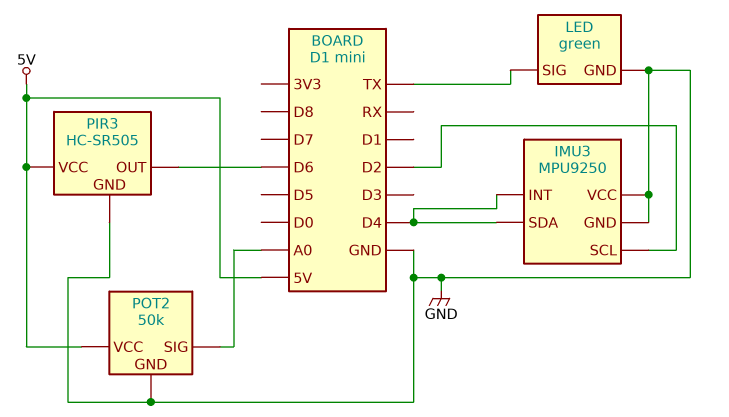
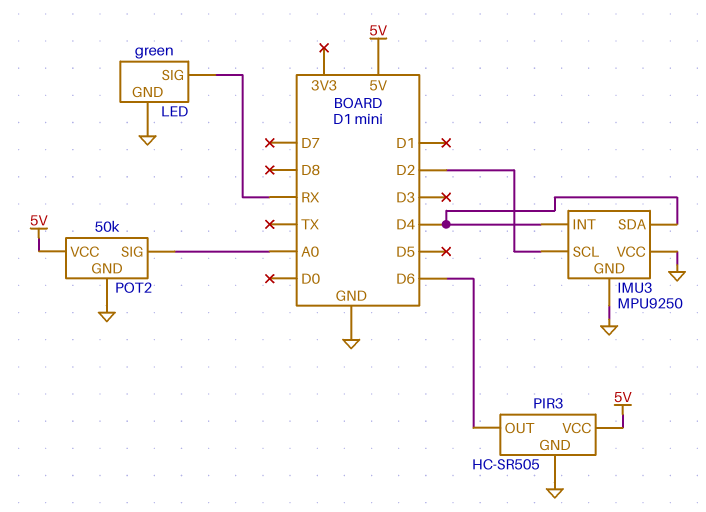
LED pin SIG: TX -> RX

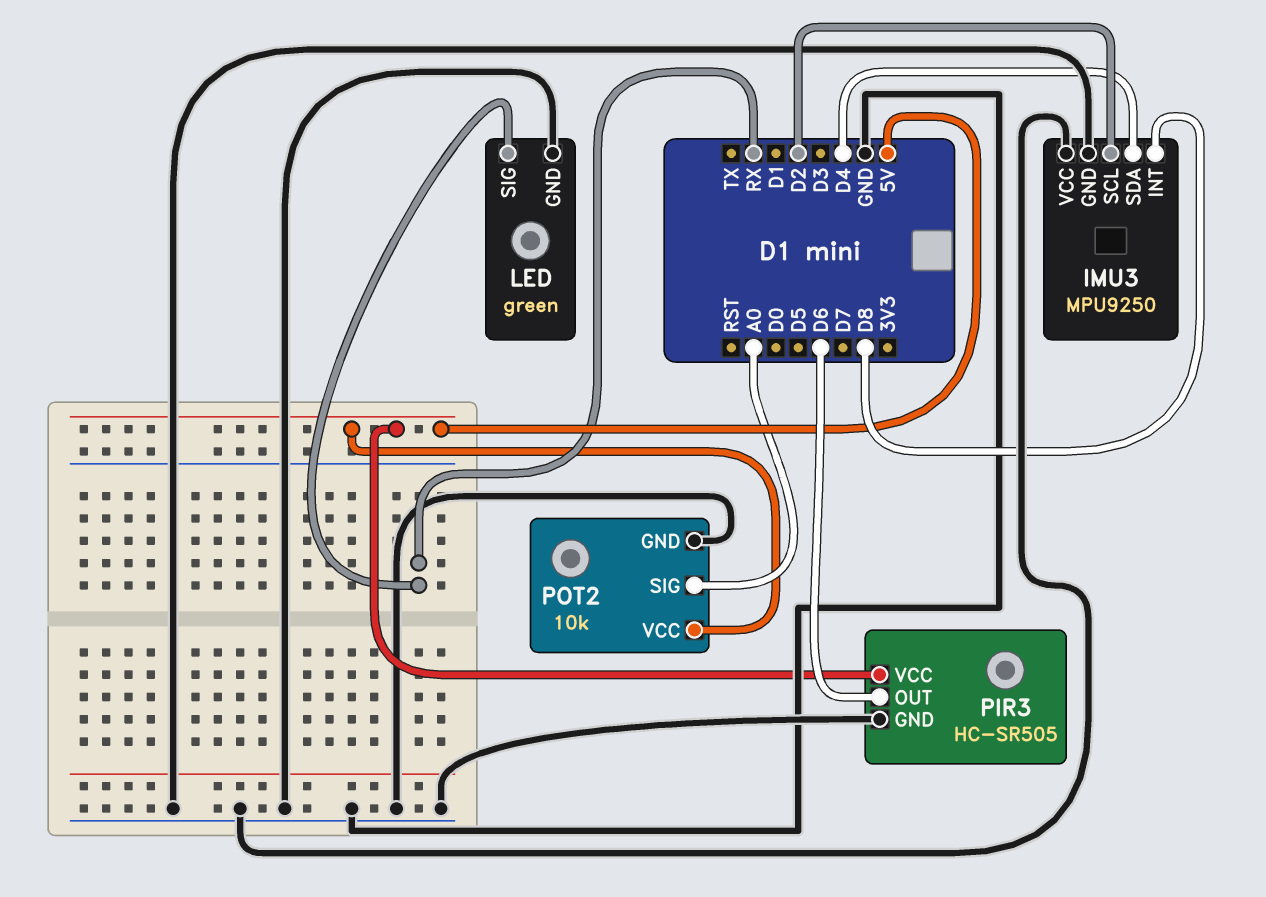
IMU3 pin INT: D4 -> D8
POT2: 50k -> 10k

